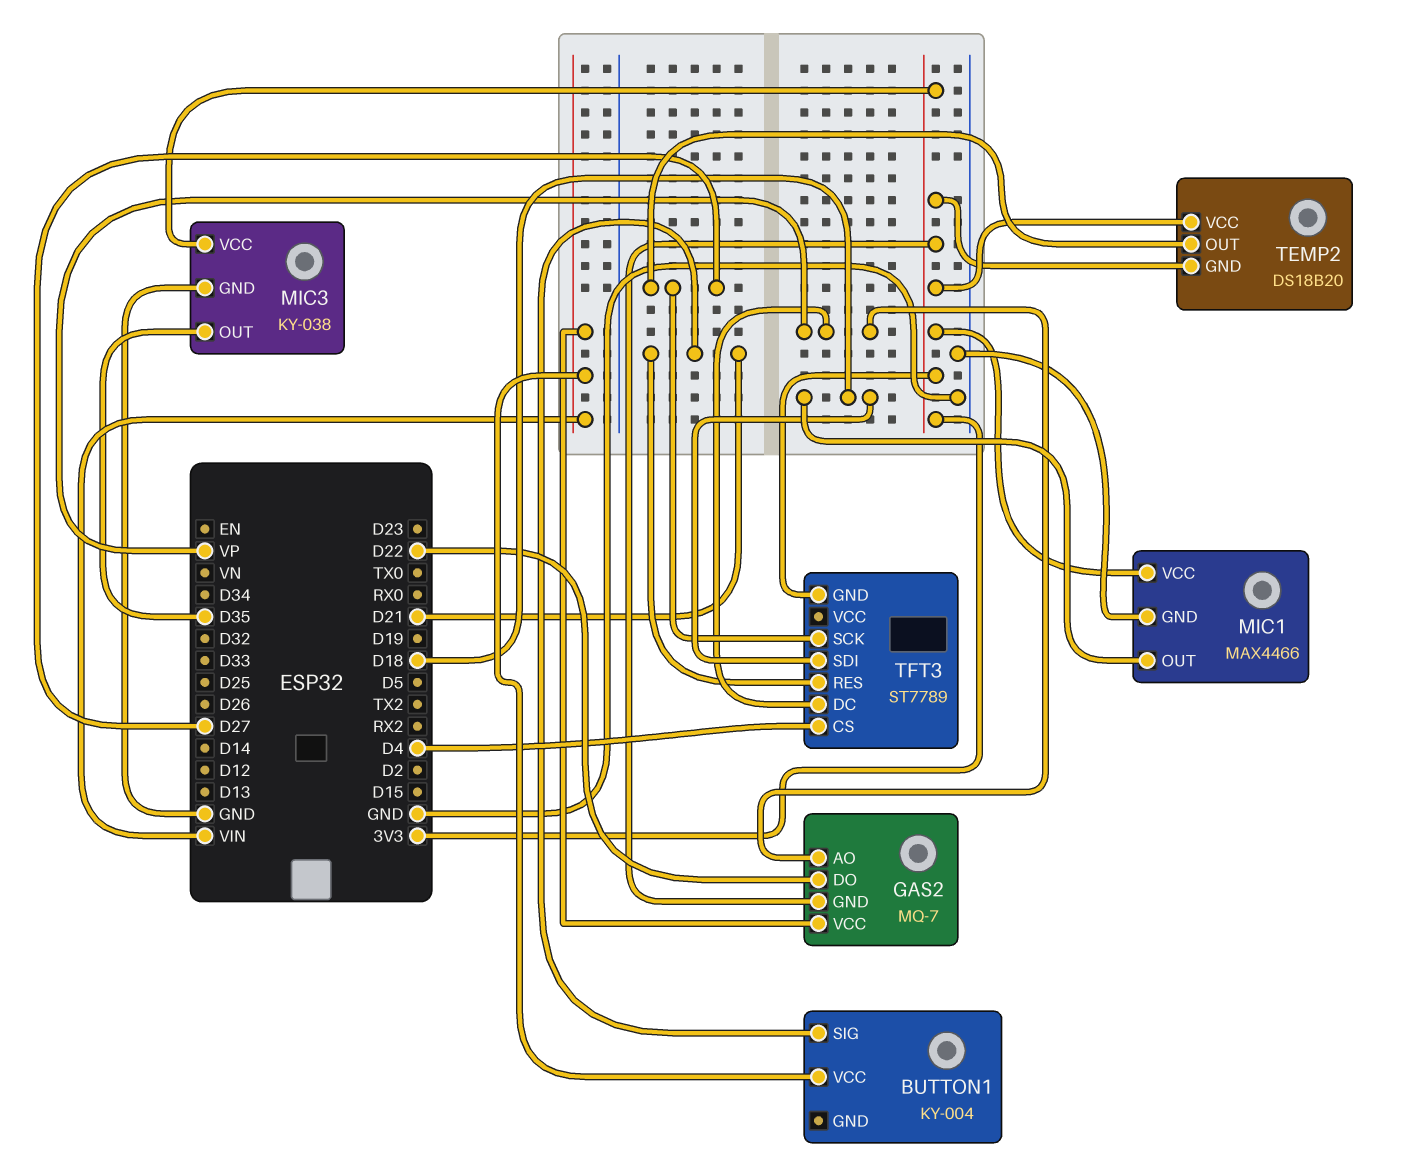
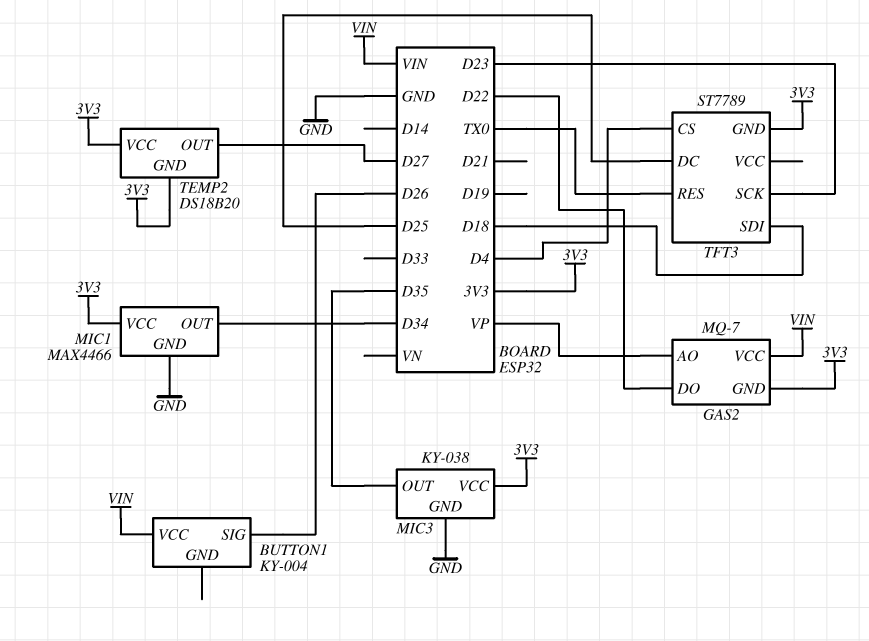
BUTTON1 pin SIG: D21 -> D26
MIC1 pin OUT: D18 -> D34
TFT3 pin DC: VP -> D25
TFT3 pin RES: D21 -> TX0
TFT3 pin SCK: D27 -> D23

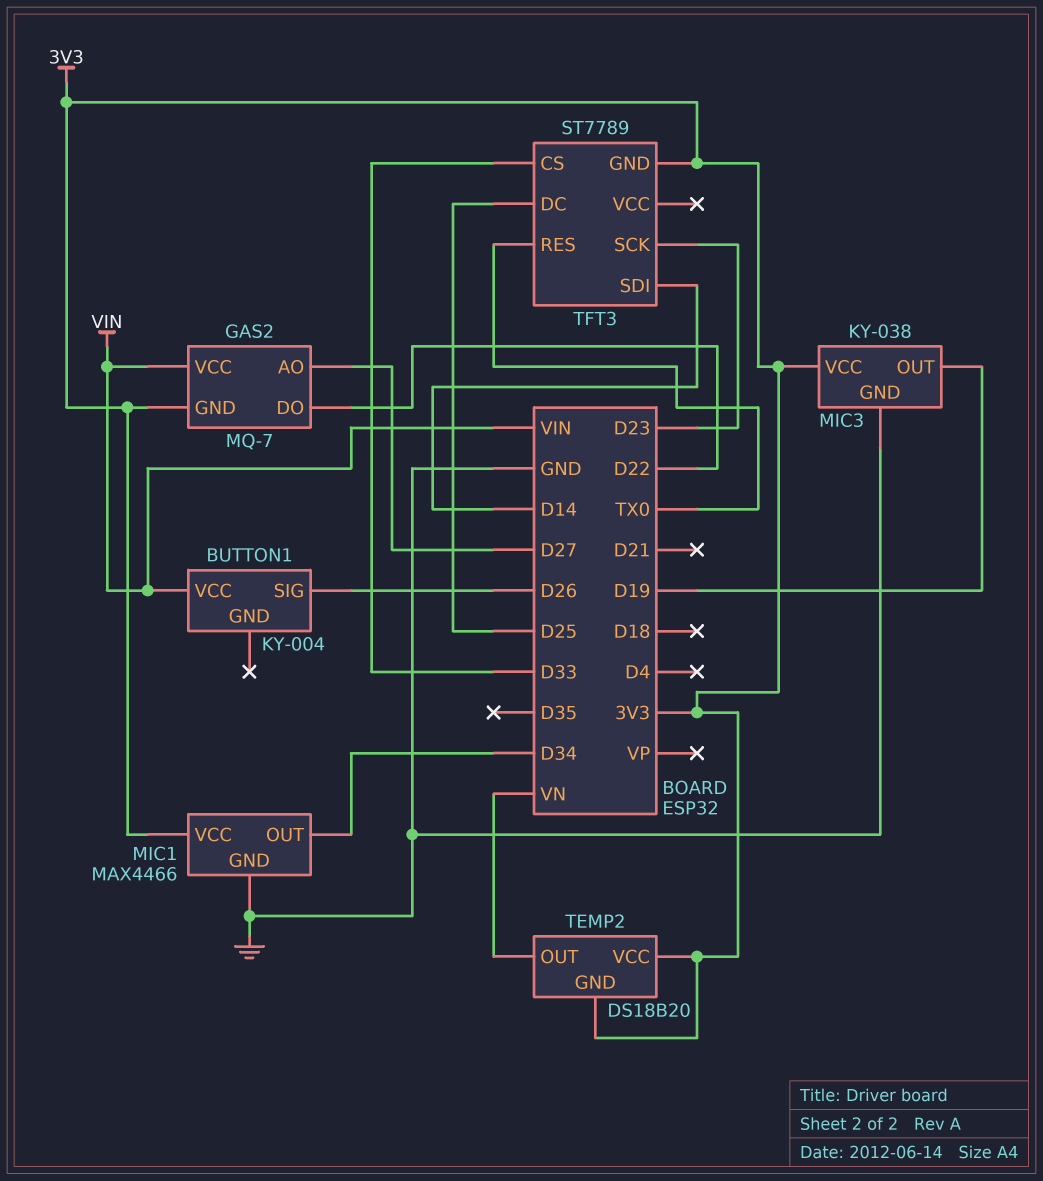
GAS2 pin AO: VP -> D27
MIC3 pin OUT: D35 -> D19
TEMP2 pin OUT: D27 -> VN
TFT3 pin CS: D4 -> D33
TFT3 pin SDI: D18 -> D14

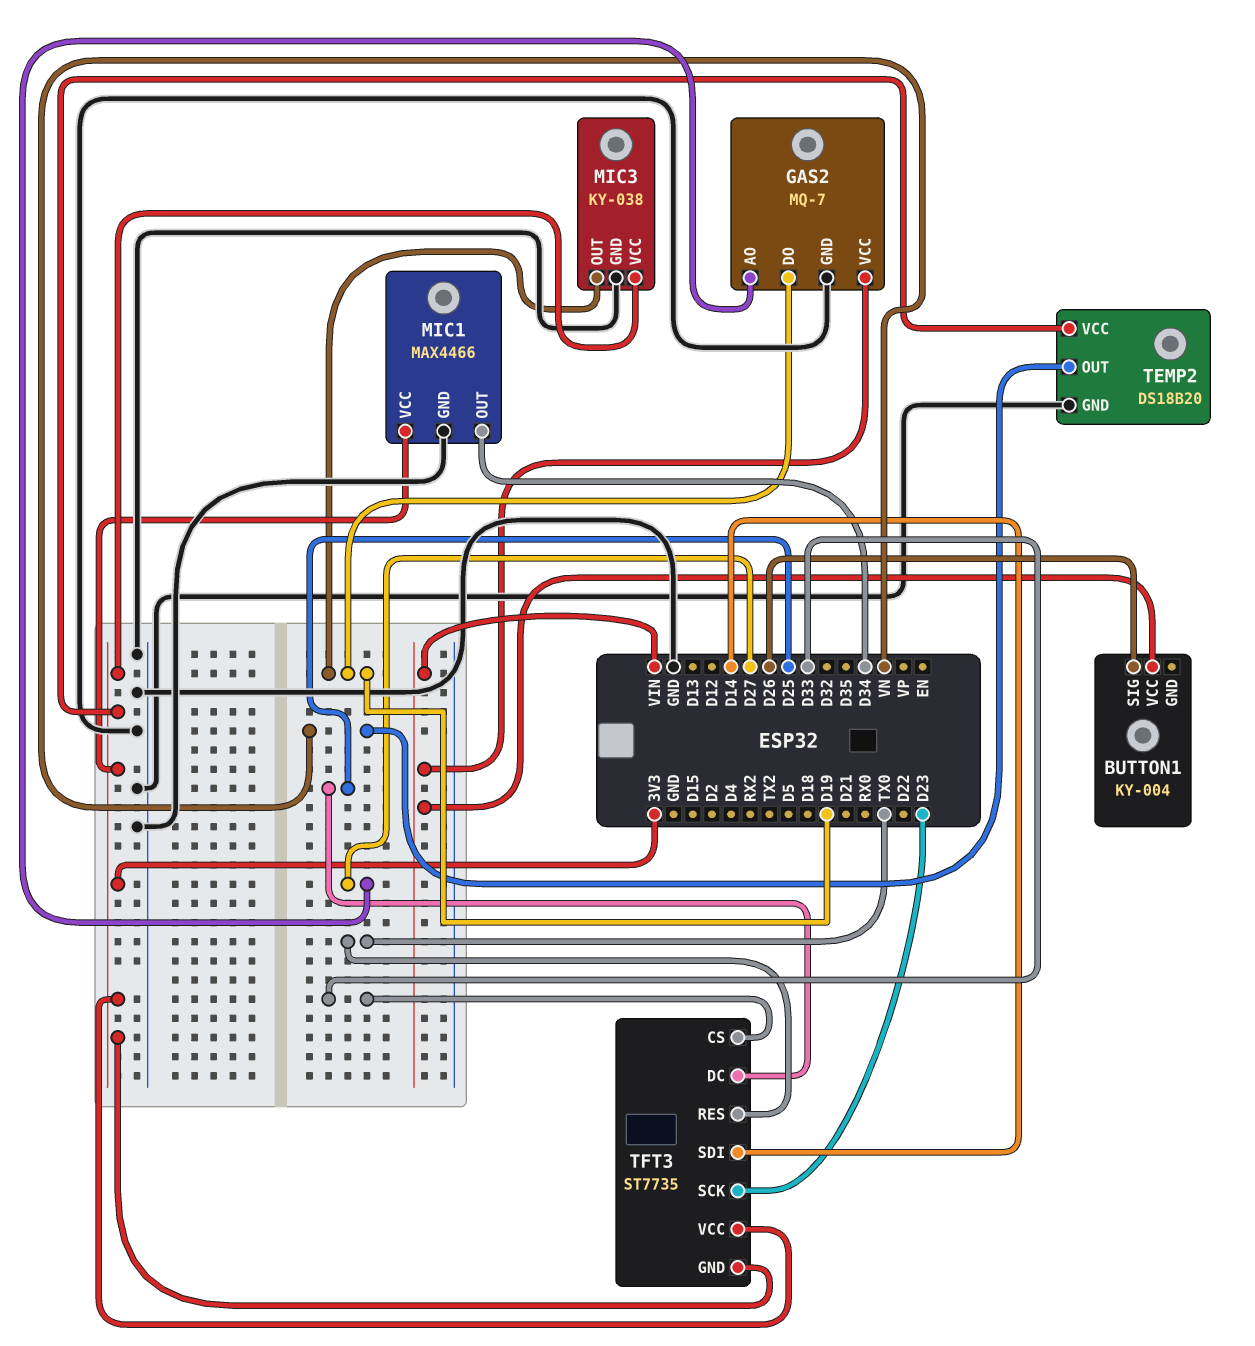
GAS2 pin DO: D22 -> D19
GAS2 pin GND: 3V3 -> GND
TEMP2 pin GND: 3V3 -> GND
TFT3: ST7789 -> ST7735
TFT3 pin VCC: none -> 3V3

